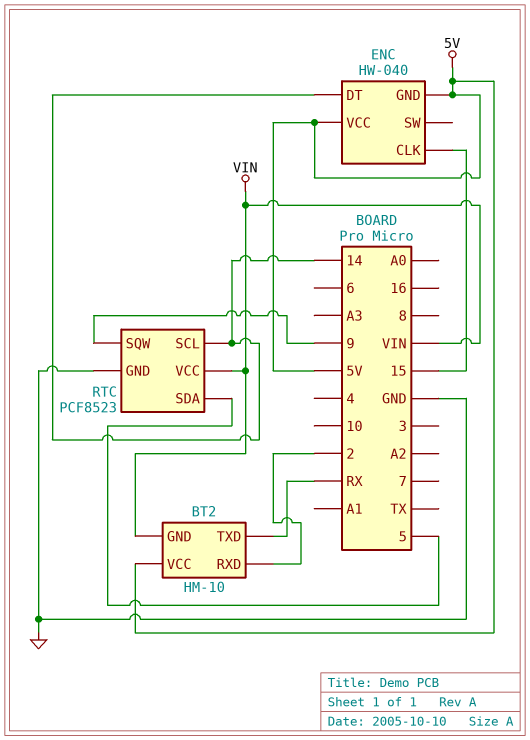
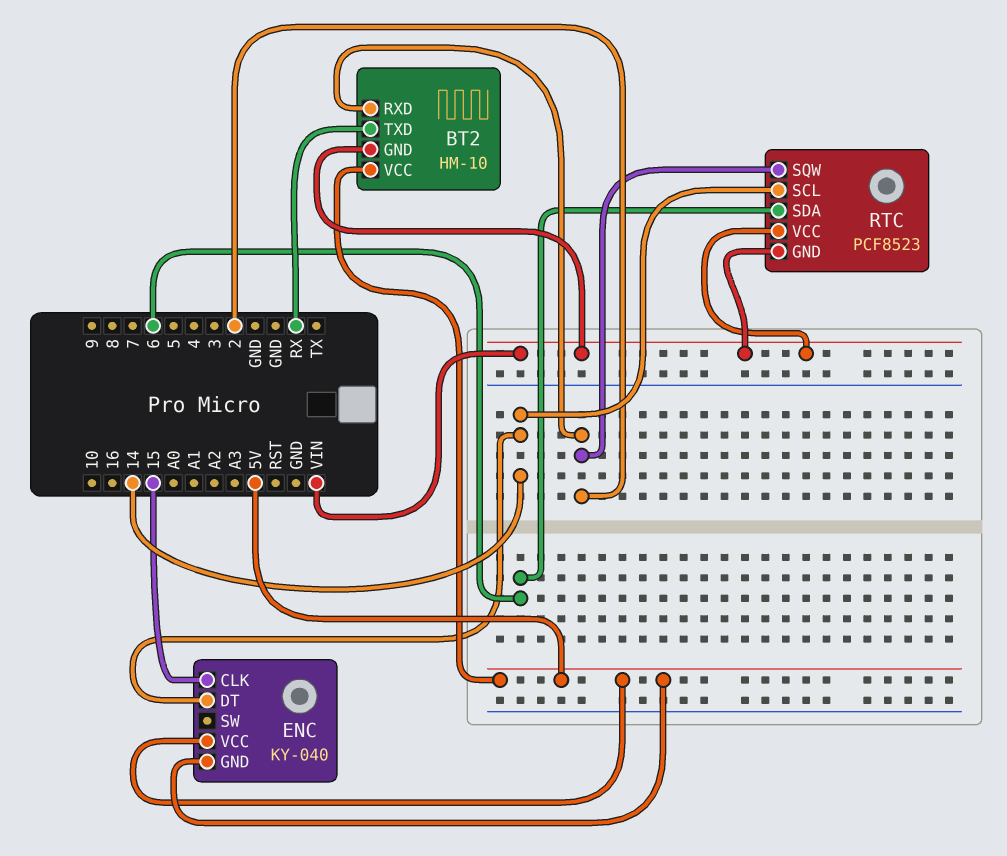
ENC: HW-040 -> KY-040
RTC pin GND: GND -> VIN
RTC pin SDA: 5 -> 6
RTC pin SQW: 9 -> 2

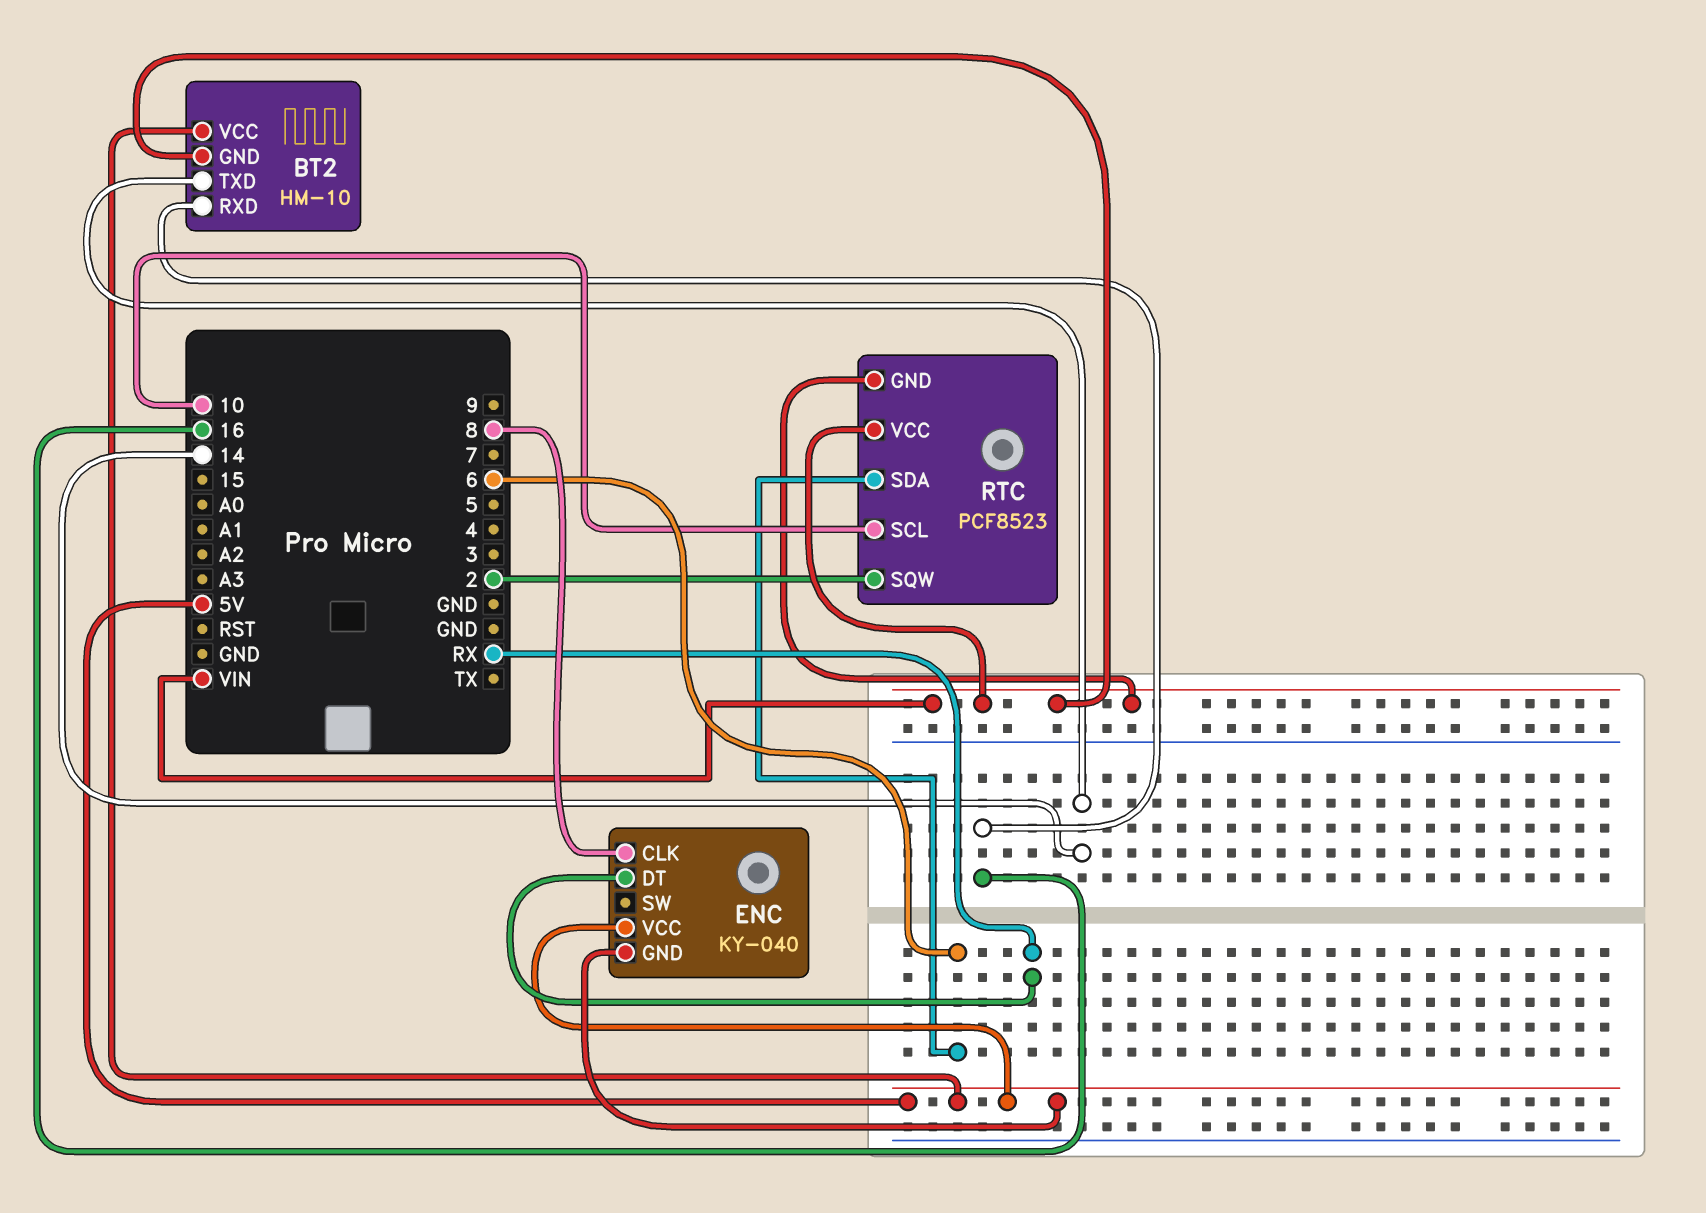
BT2 pin RXD: 2 -> 16
BT2 pin TXD: RX -> 14
ENC pin CLK: 15 -> 8
ENC pin DT: 14 -> RX
RTC pin SCL: 14 -> 10

